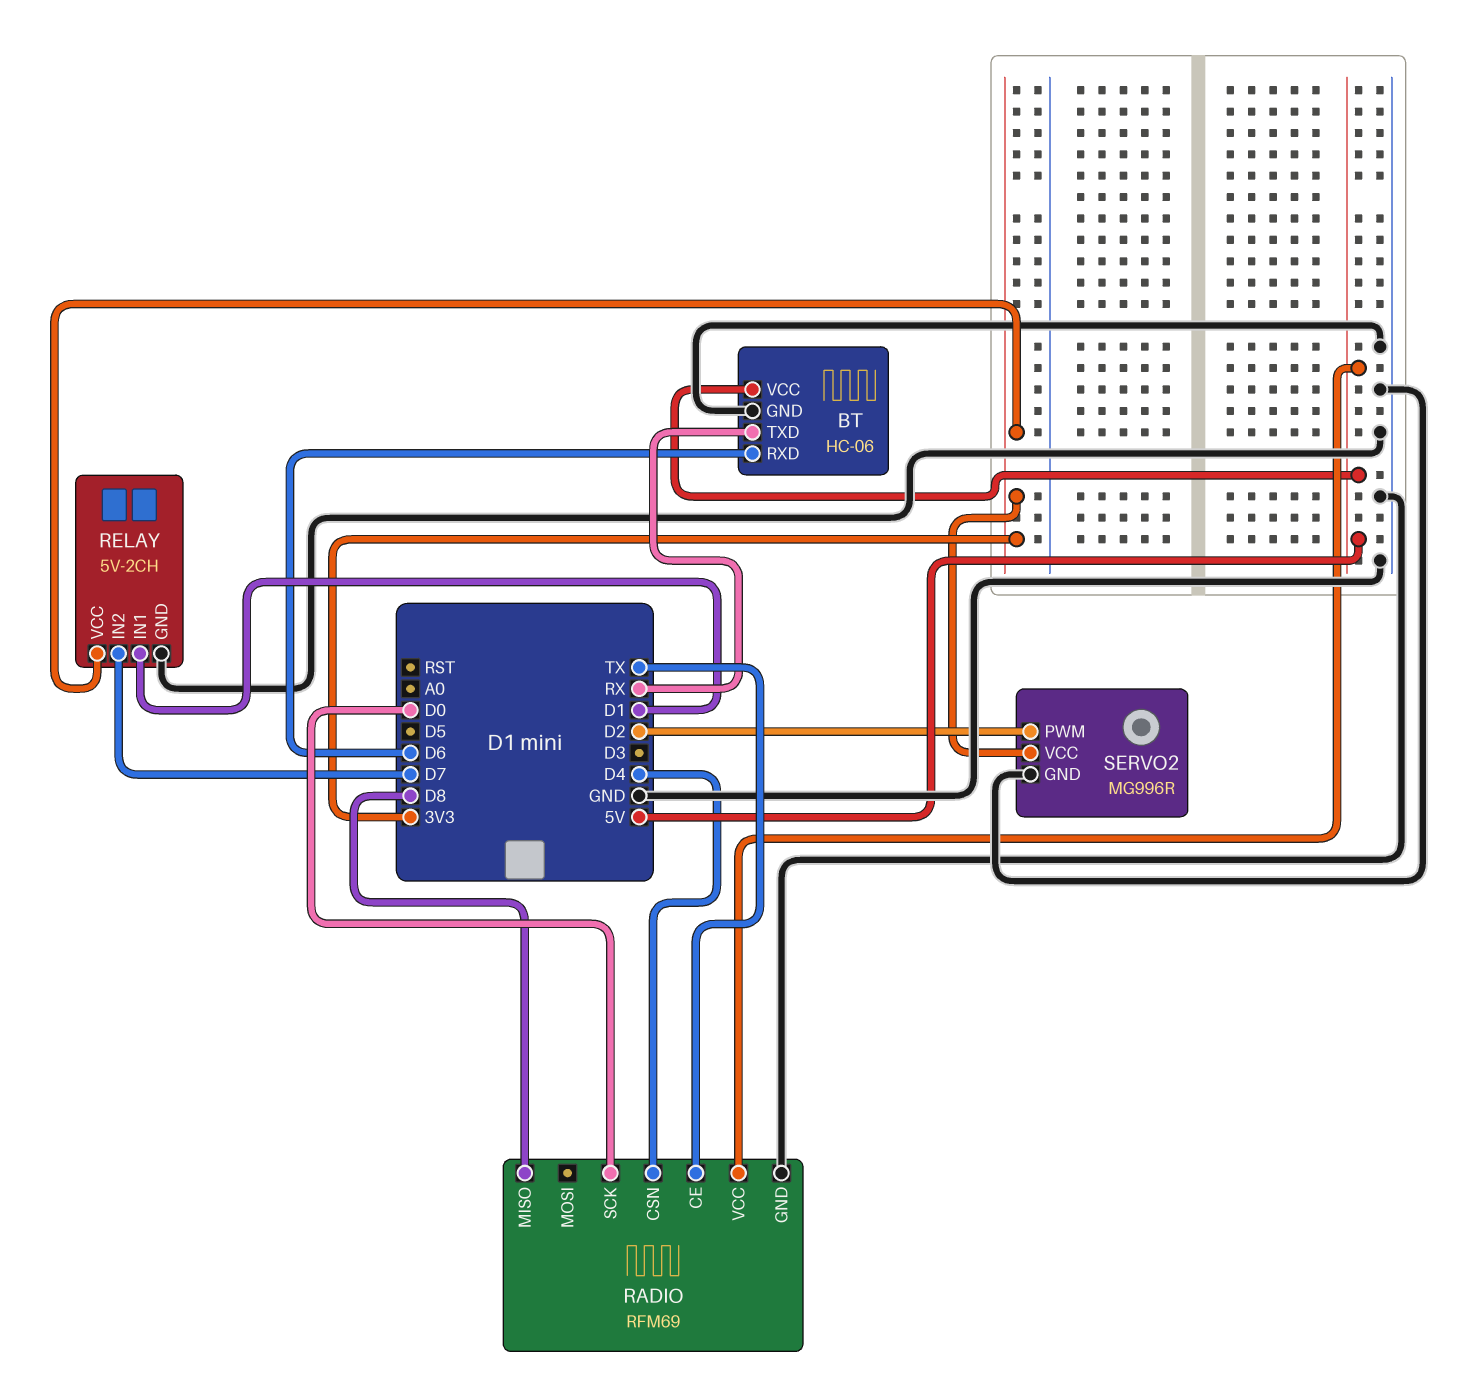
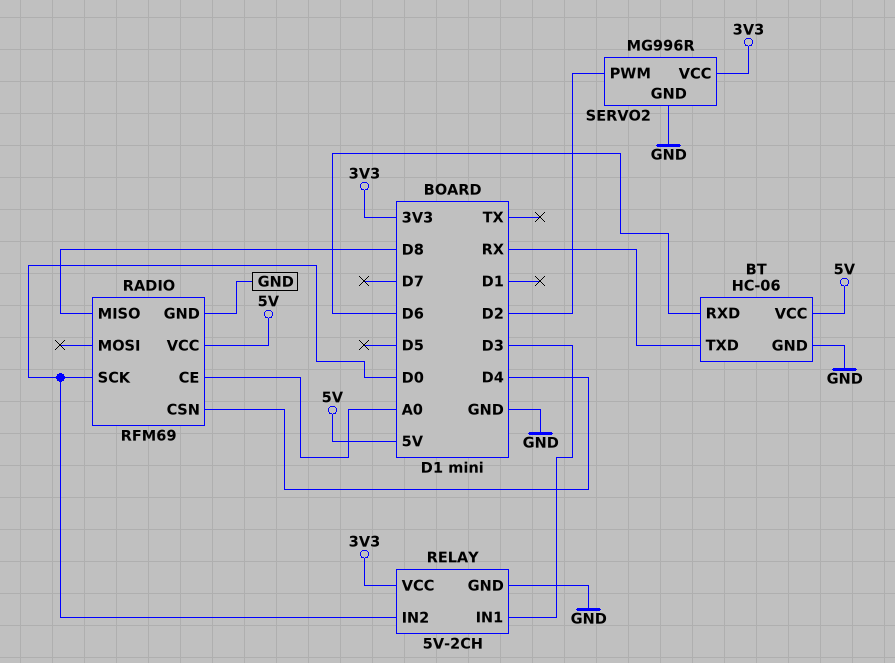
RADIO pin CE: TX -> A0
RELAY pin IN1: D1 -> D3
RELAY pin IN2: D7 -> D0

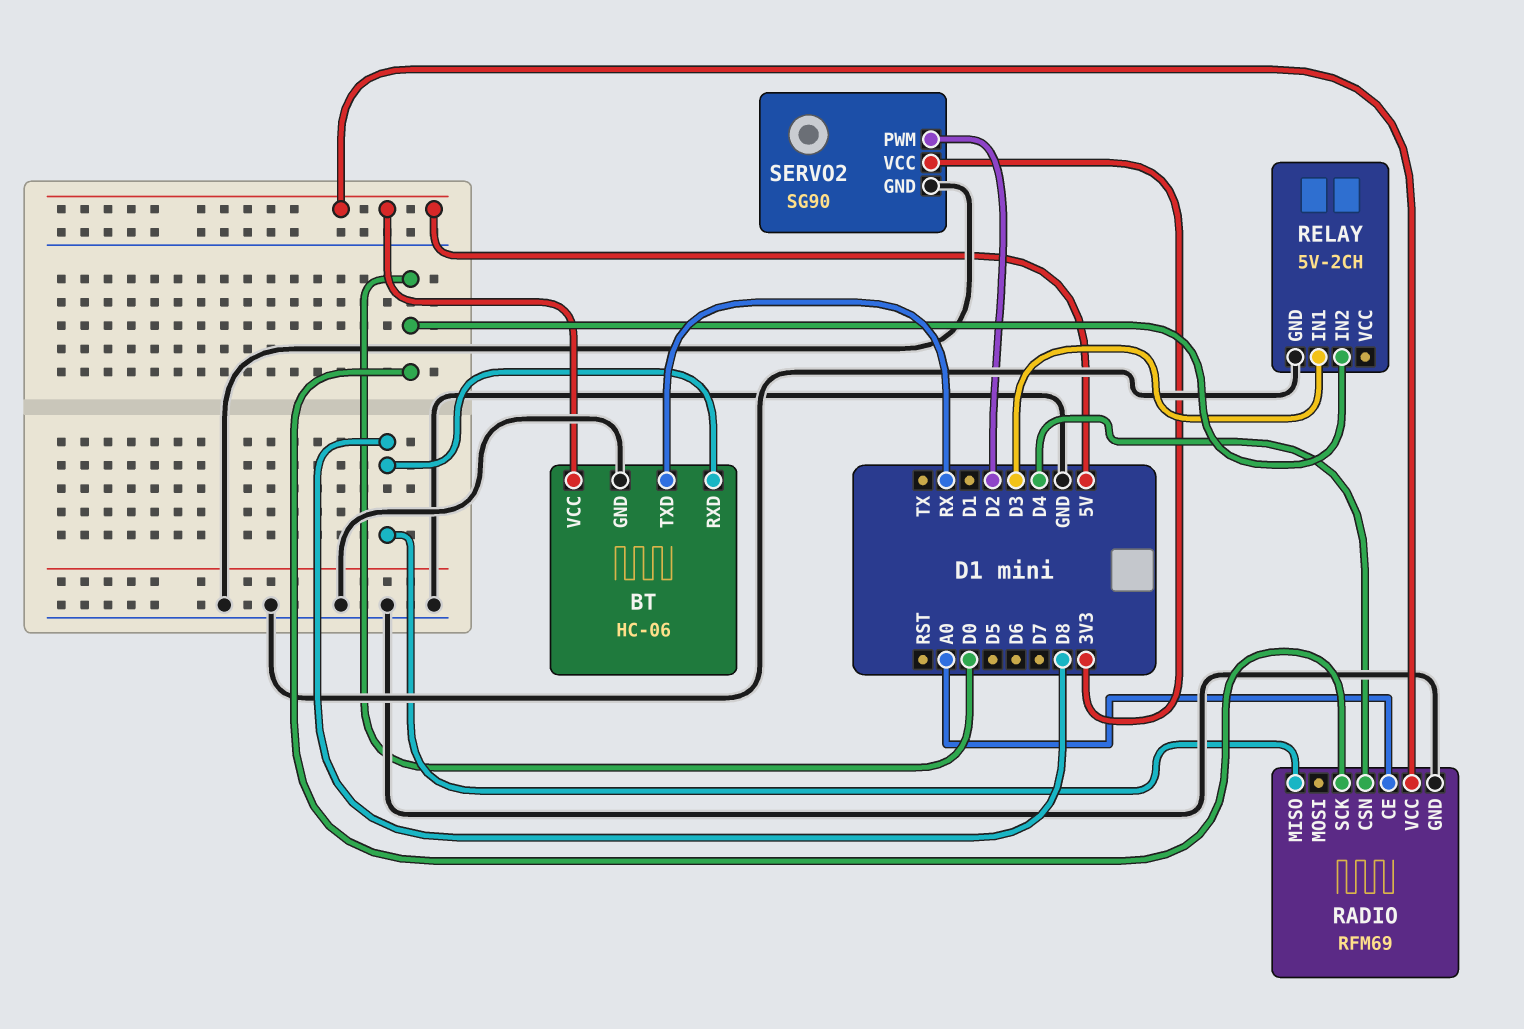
BT pin RXD: D6 -> D8
RELAY pin VCC: 3V3 -> none
SERVO2: MG996R -> SG90

